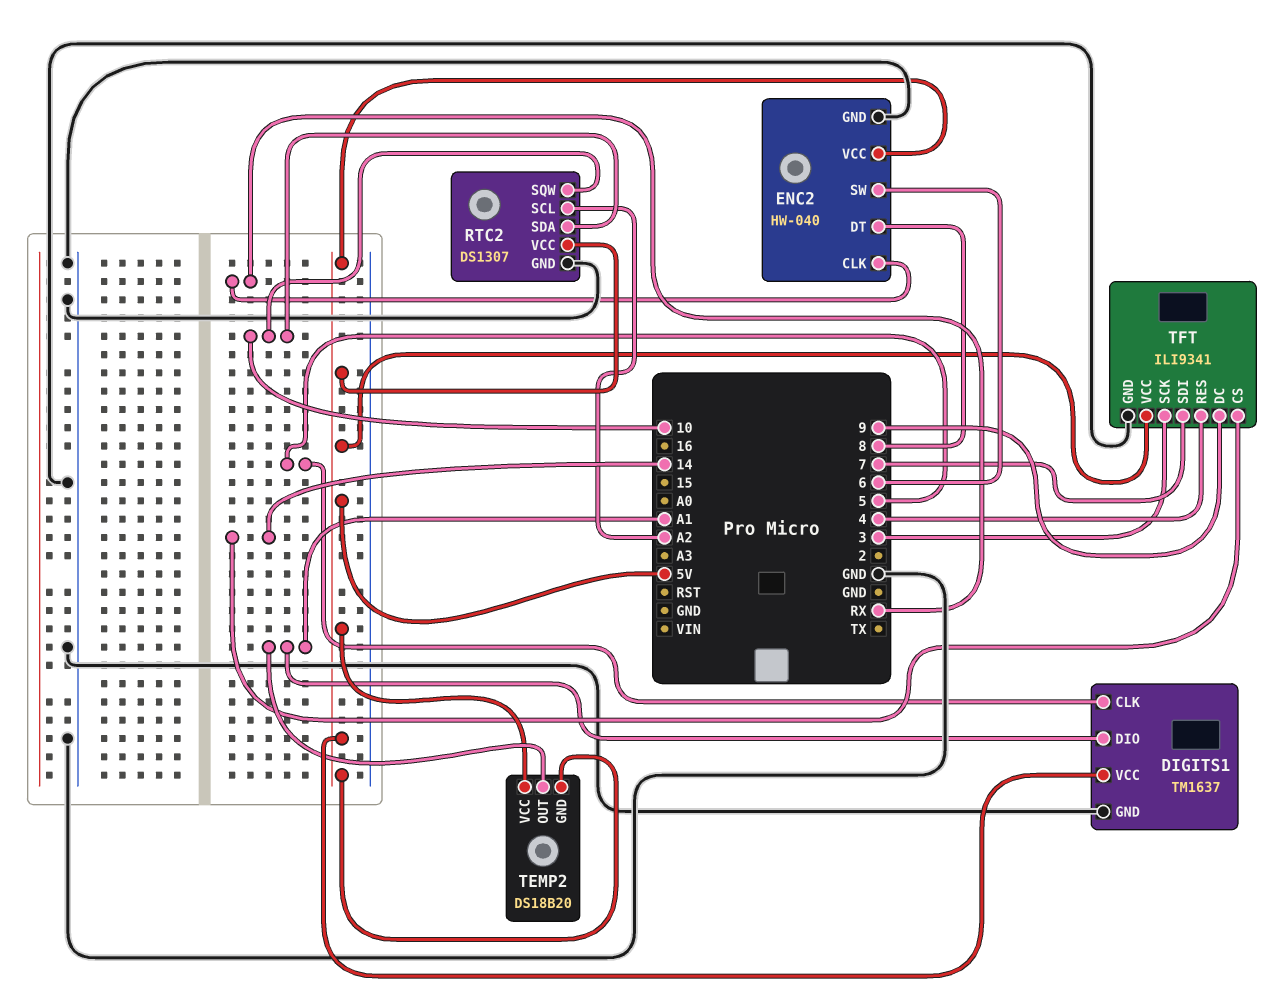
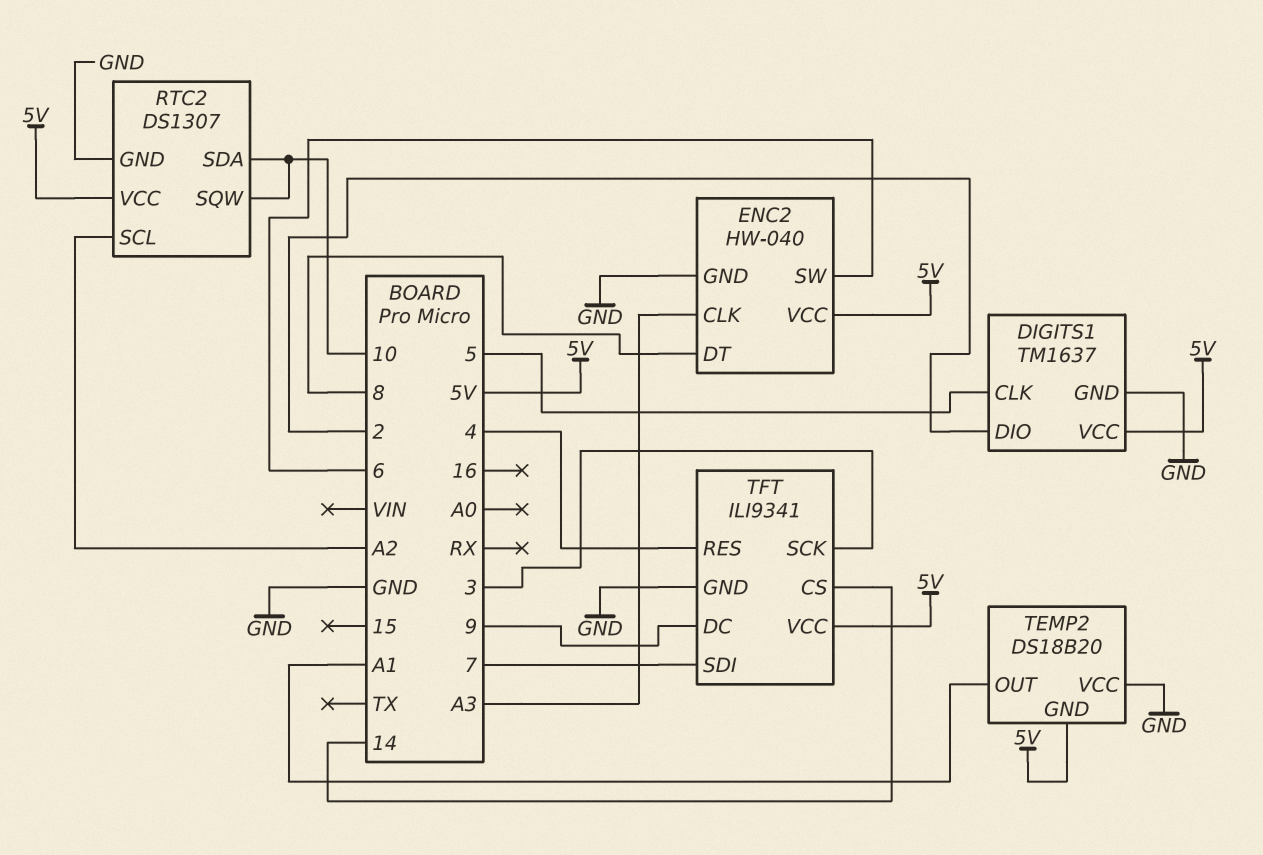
DIGITS1 pin DIO: A1 -> 2
ENC2 pin CLK: RX -> A3
TEMP2 pin VCC: 5V -> GND

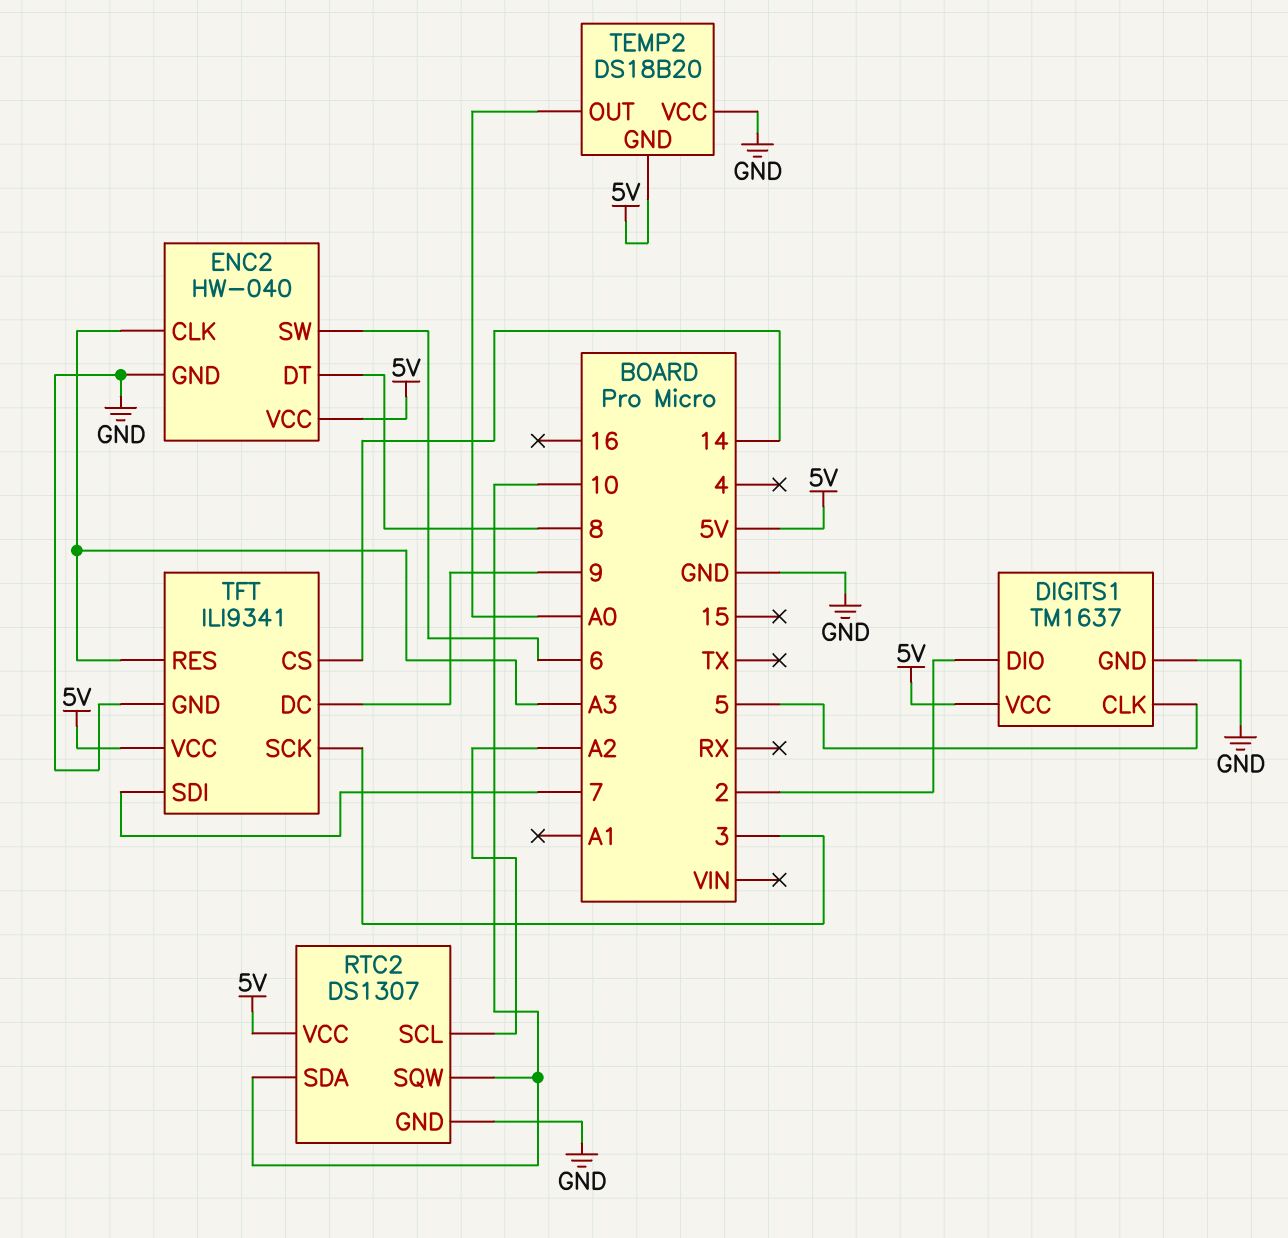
TEMP2 pin OUT: A1 -> A0
TFT pin RES: 4 -> A3

